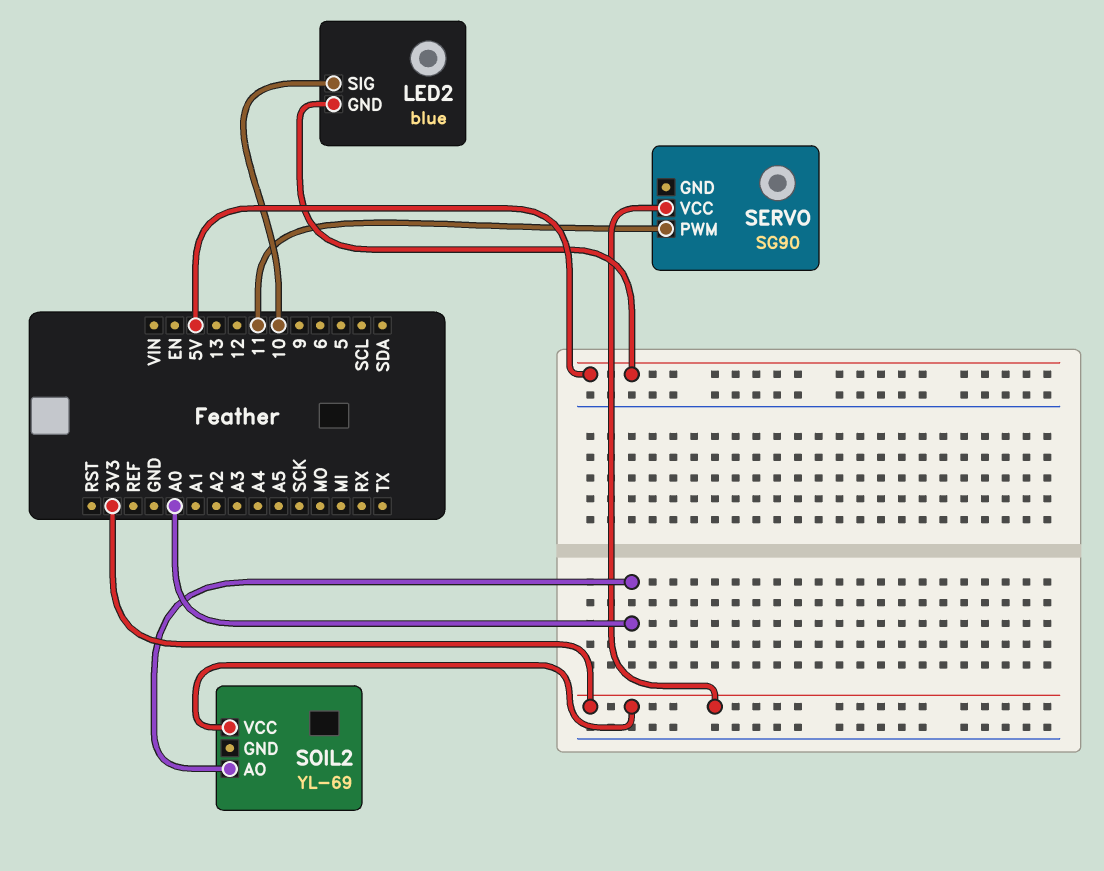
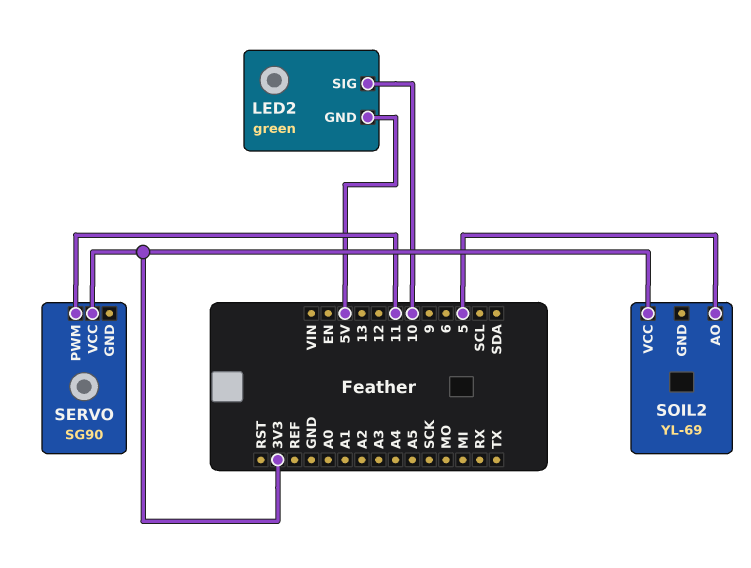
LED2: blue -> green
SOIL2 pin AO: A0 -> 5

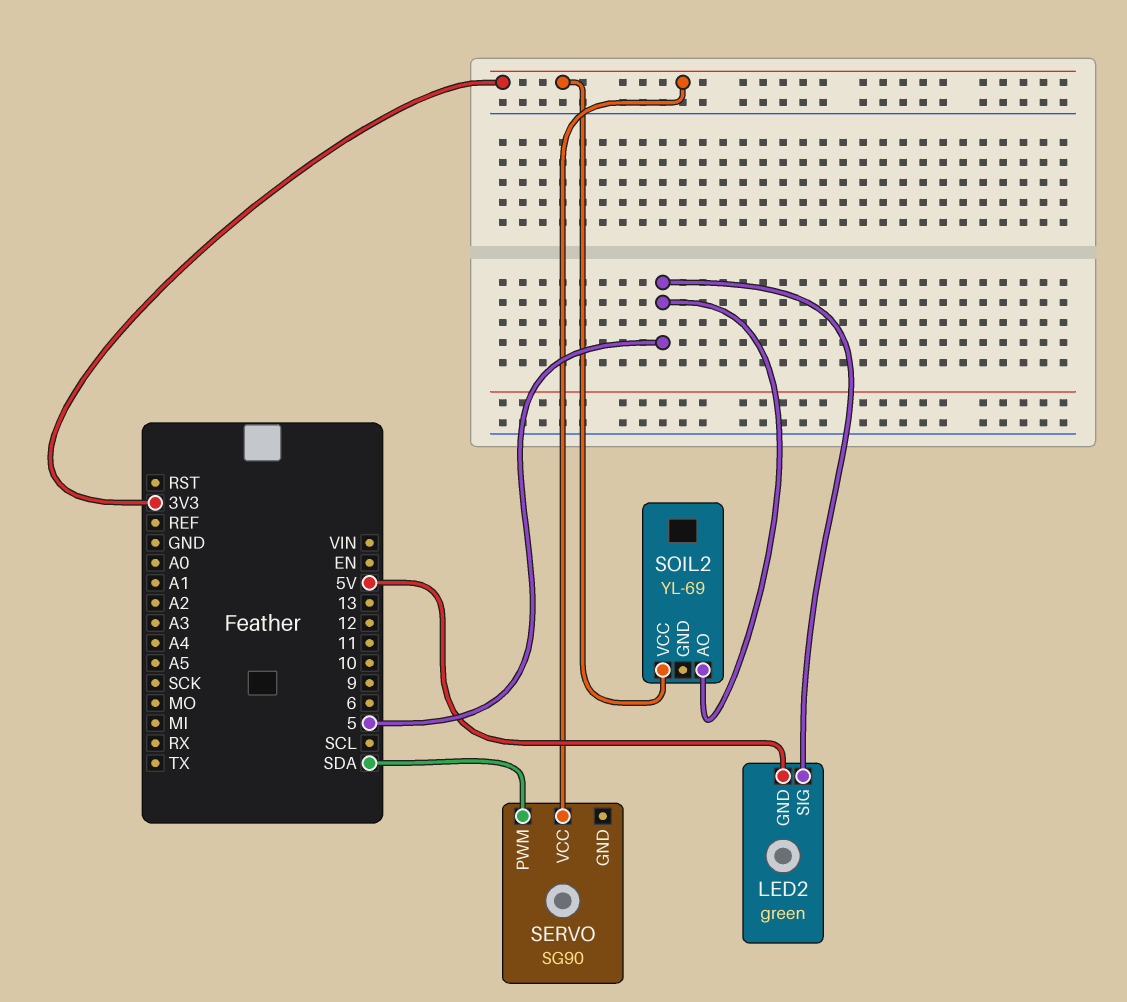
LED2 pin SIG: 10 -> 5
SERVO pin PWM: 11 -> SDA

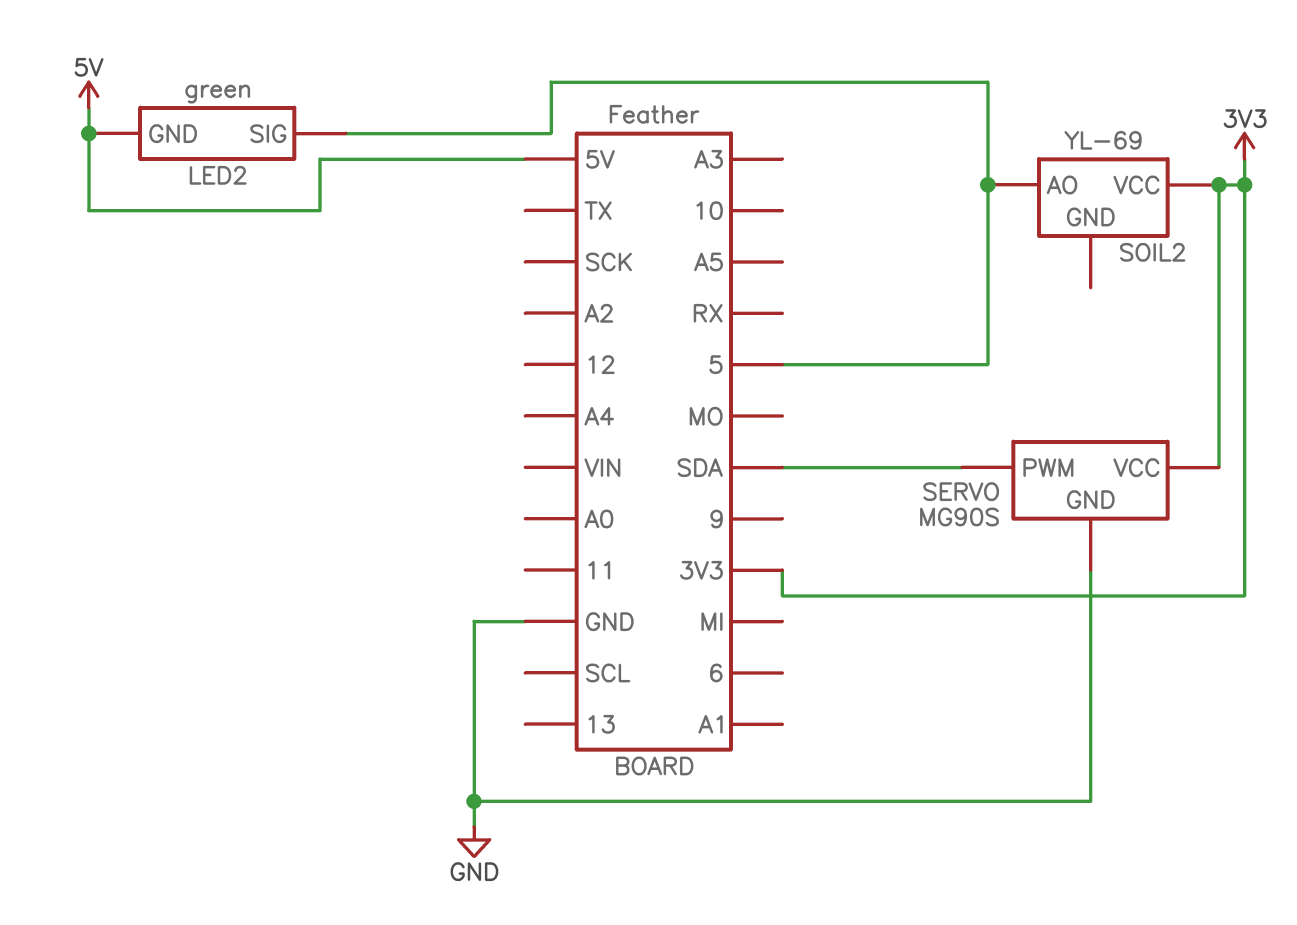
SERVO: SG90 -> MG90S
SERVO pin GND: none -> GND

